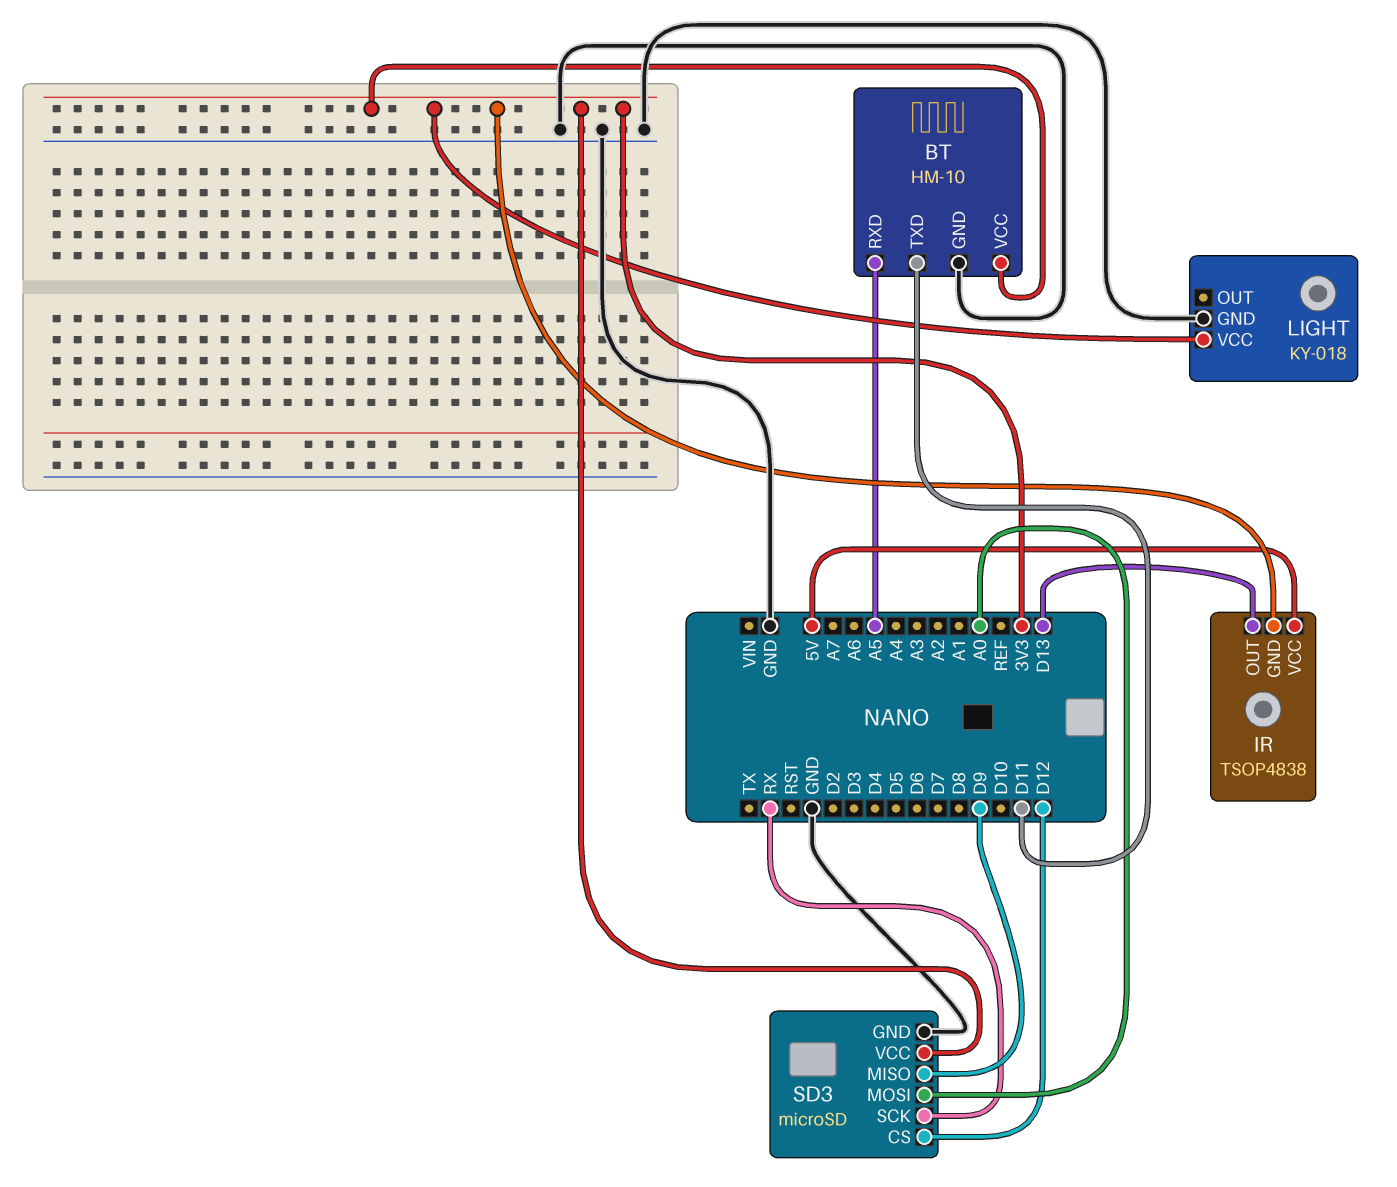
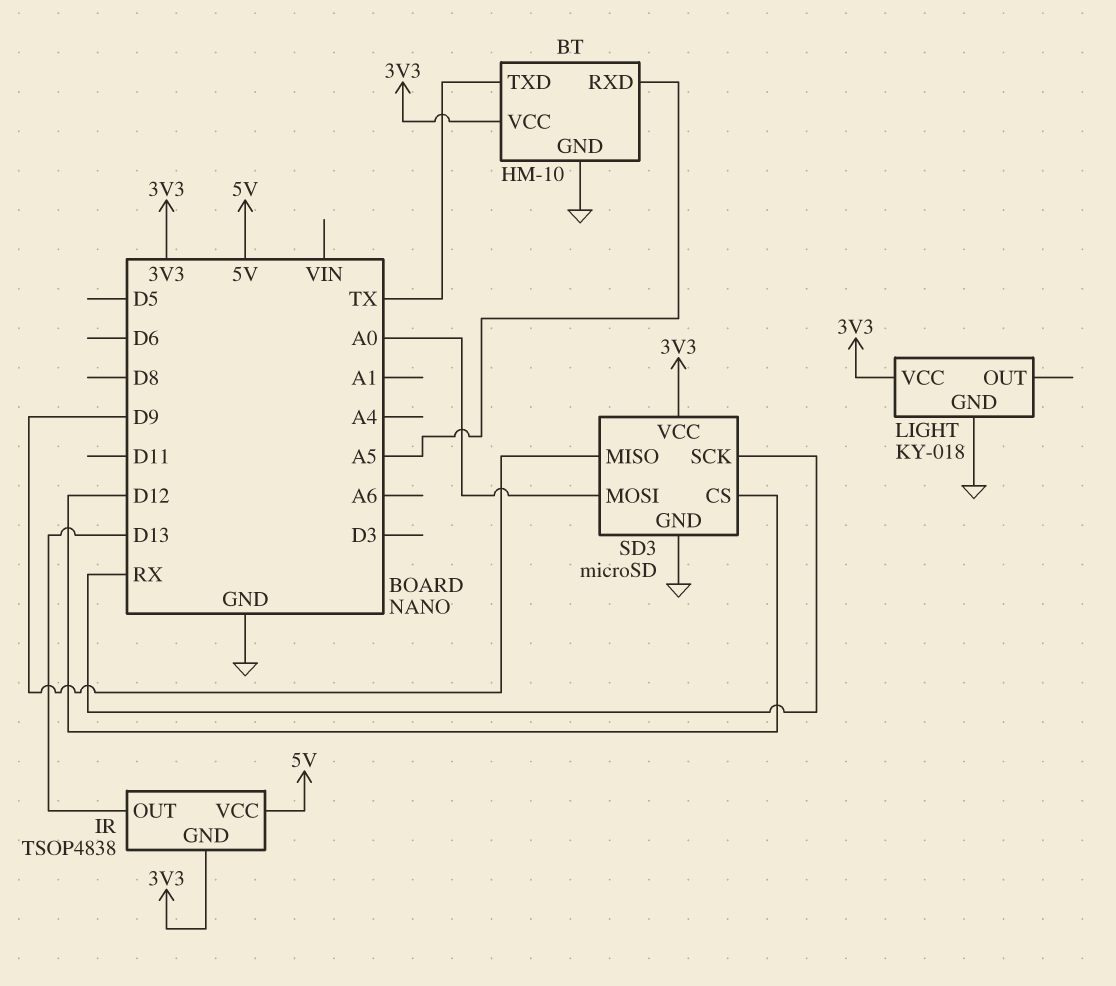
BT pin TXD: D11 -> TX

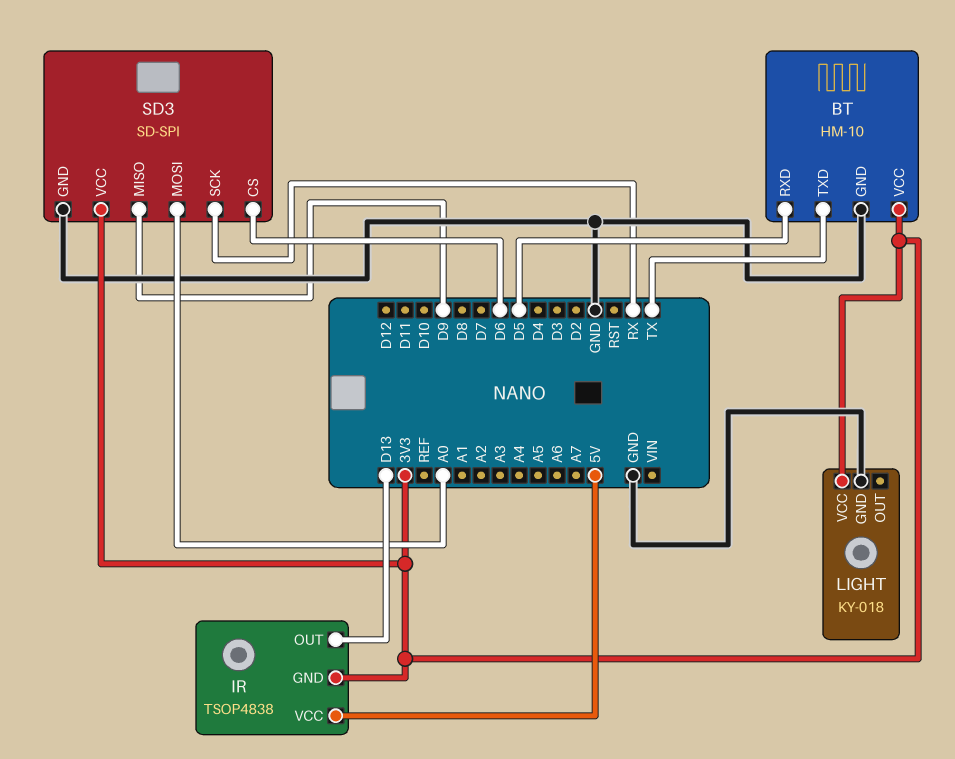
BT pin RXD: A5 -> D5
SD3: microSD -> SD-SPI
SD3 pin CS: D12 -> D6

